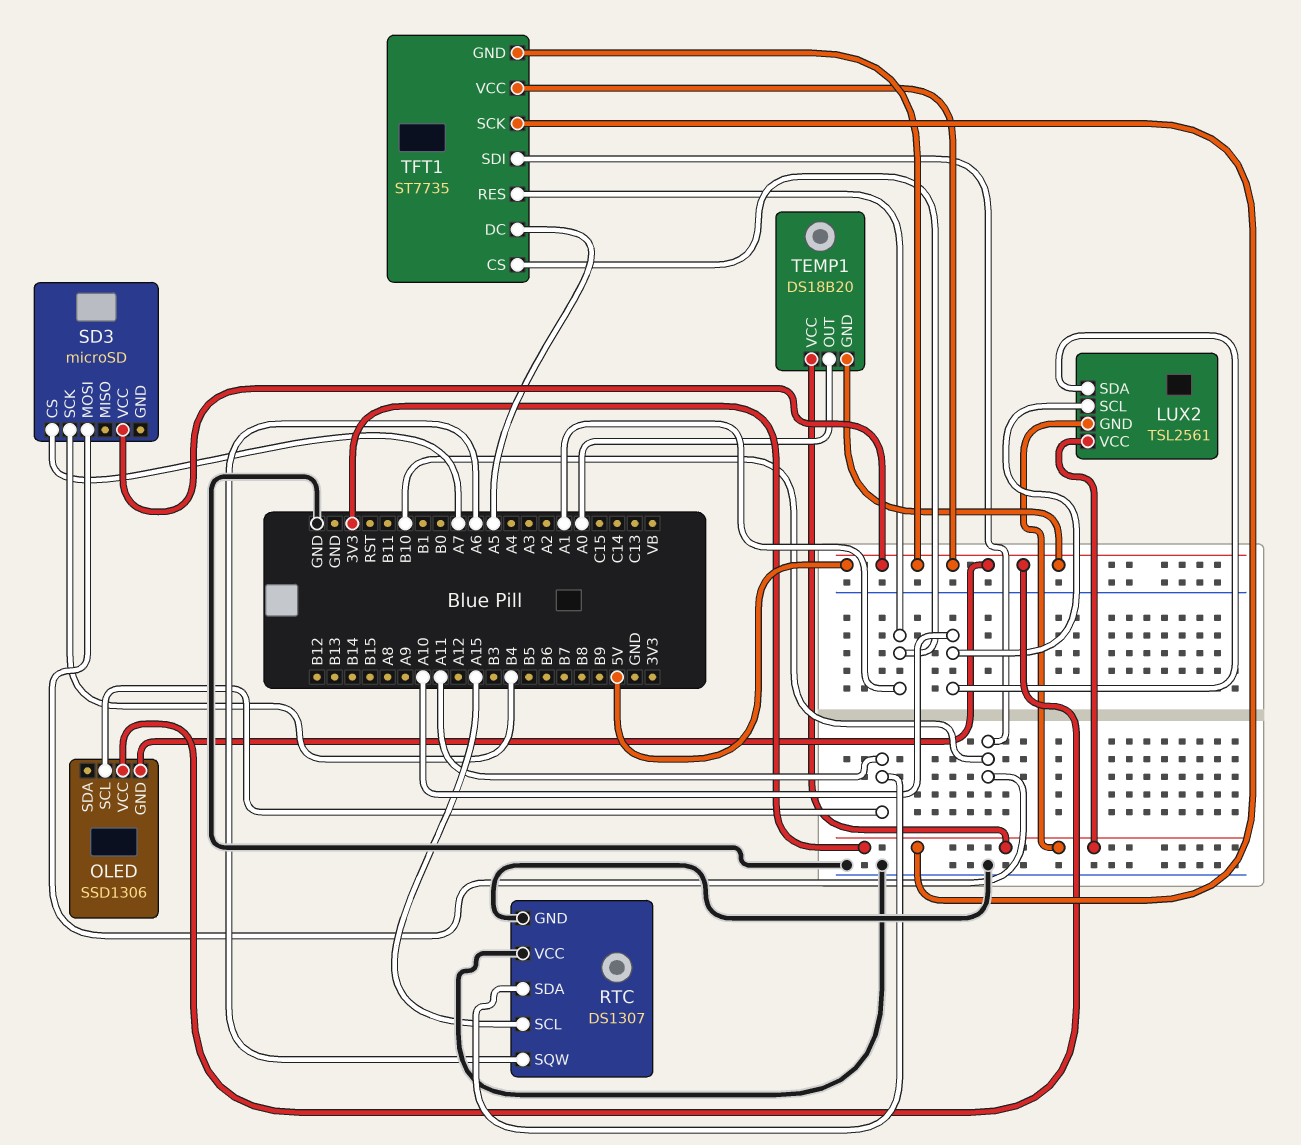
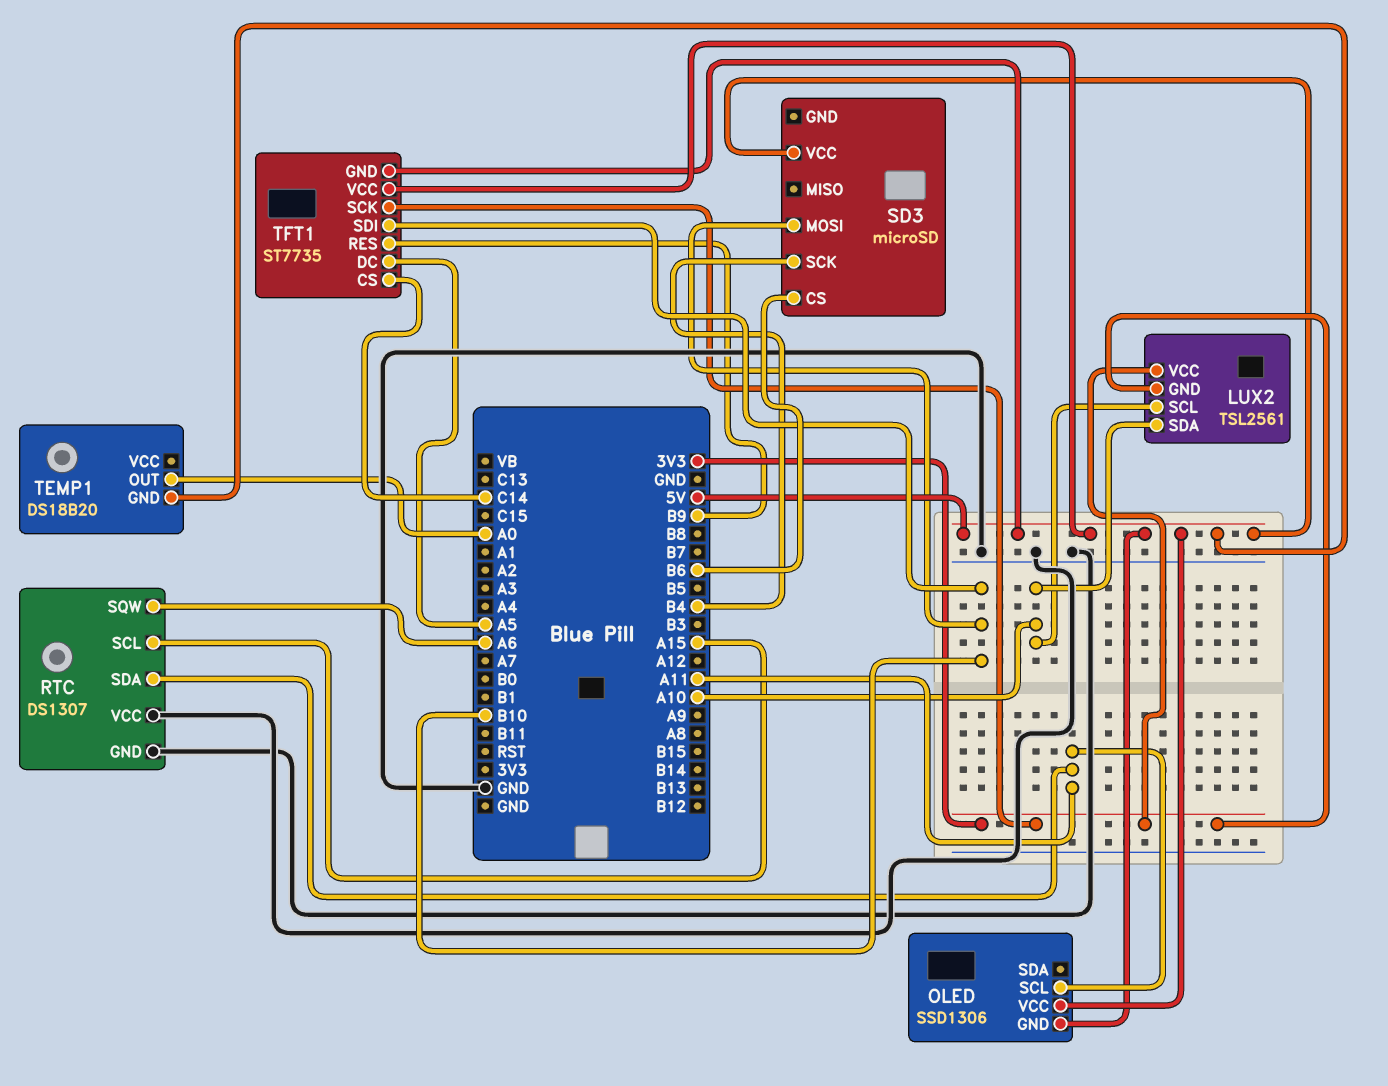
SD3 pin CS: A7 -> B6
TEMP1 pin VCC: 3V3 -> none
TFT1 pin CS: A1 -> C14
TFT1 pin RES: A1 -> B9

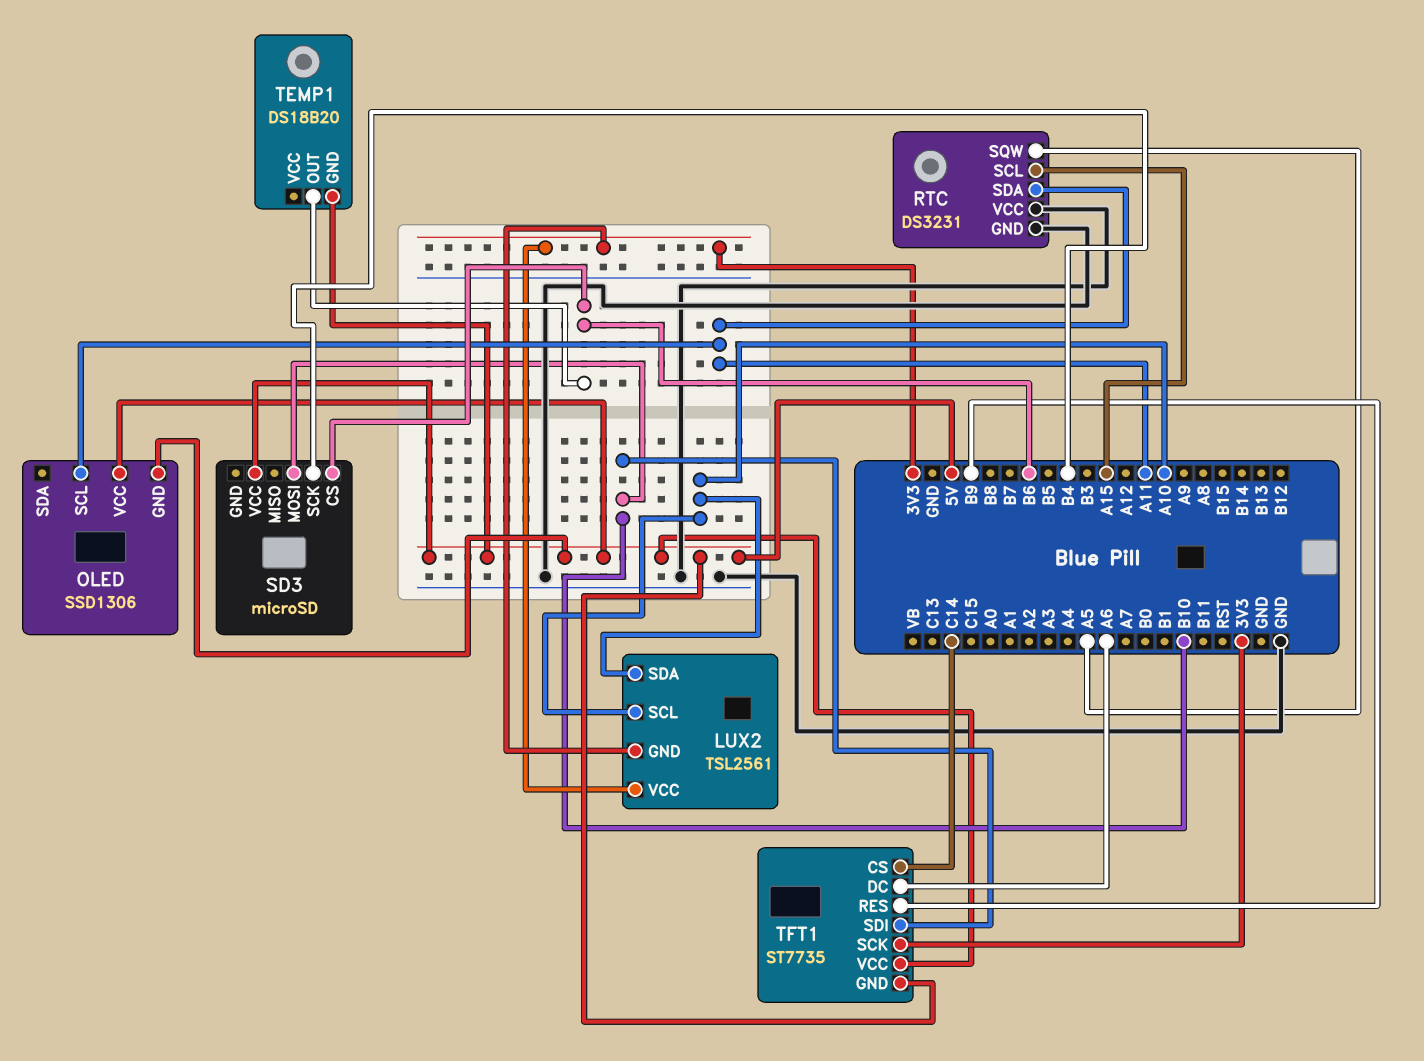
RTC: DS1307 -> DS3231
RTC pin SQW: A6 -> A5
TEMP1 pin OUT: A0 -> B6
TFT1 pin DC: A5 -> A6

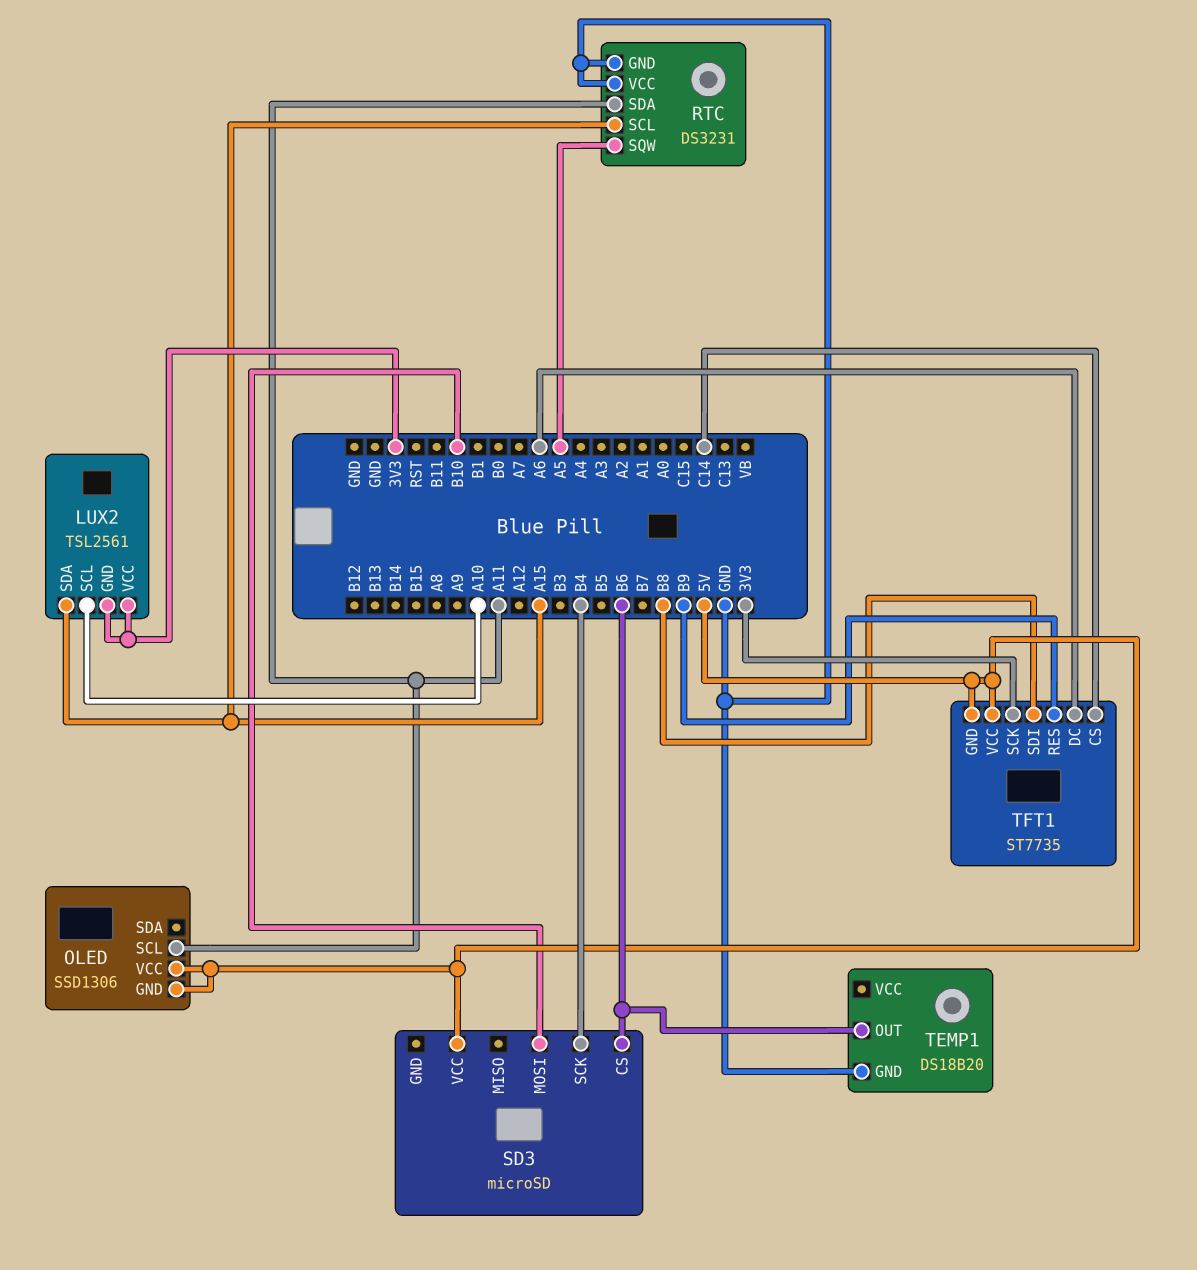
LUX2 pin SDA: A10 -> A15
TEMP1 pin GND: 5V -> GND
TFT1 pin SDI: B10 -> B8

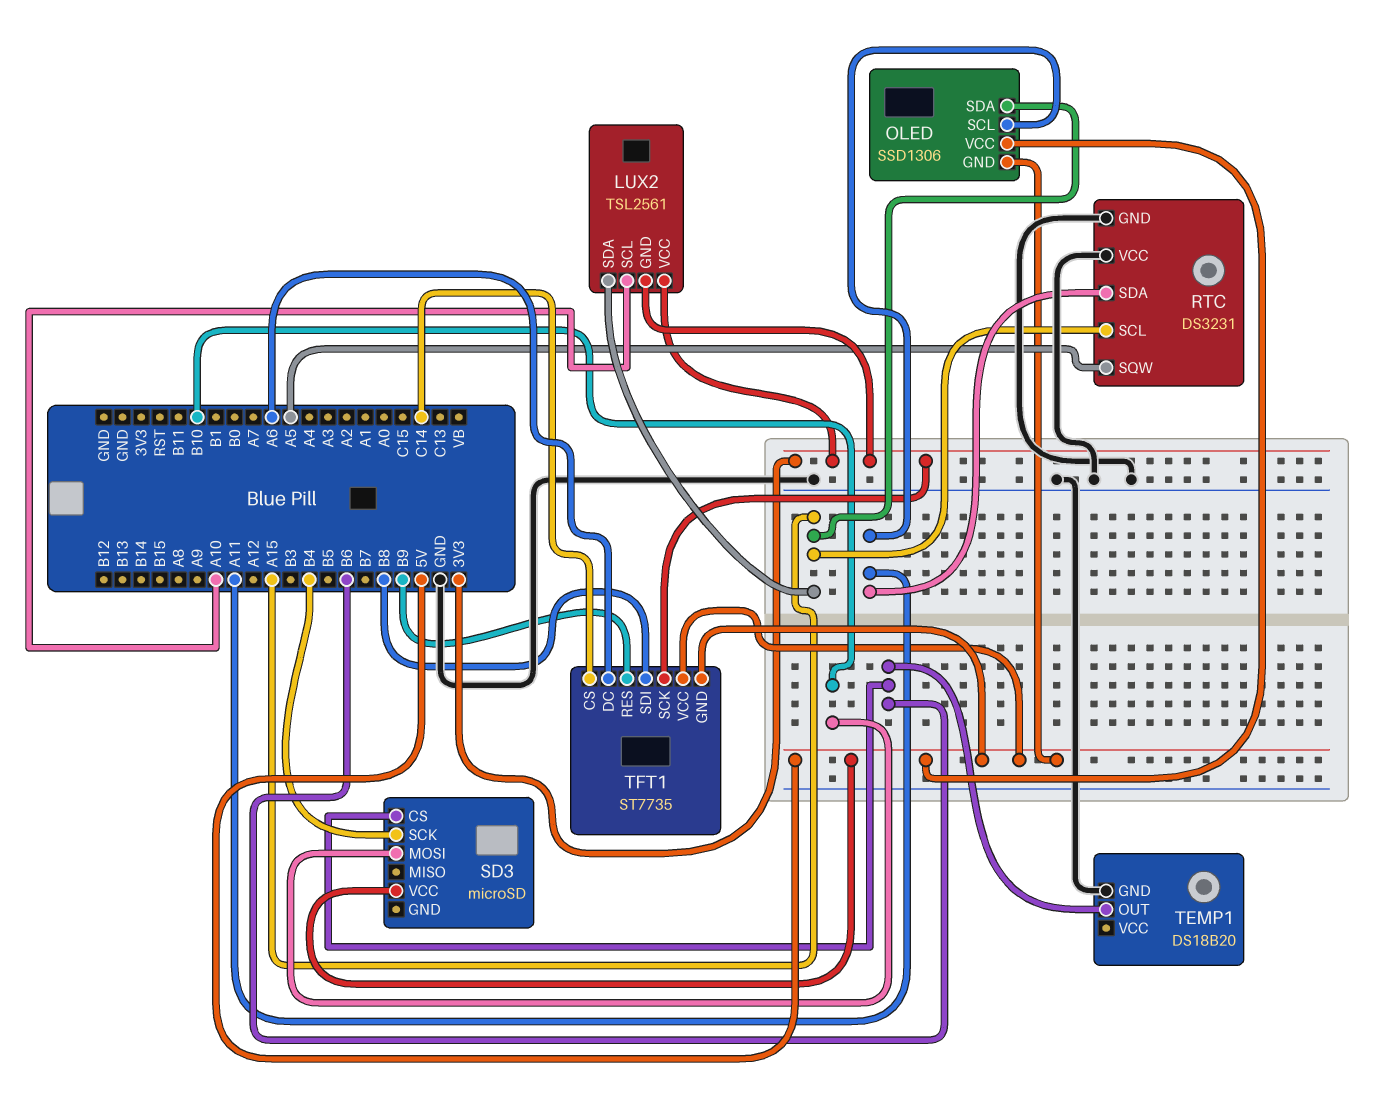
OLED pin SDA: none -> A15

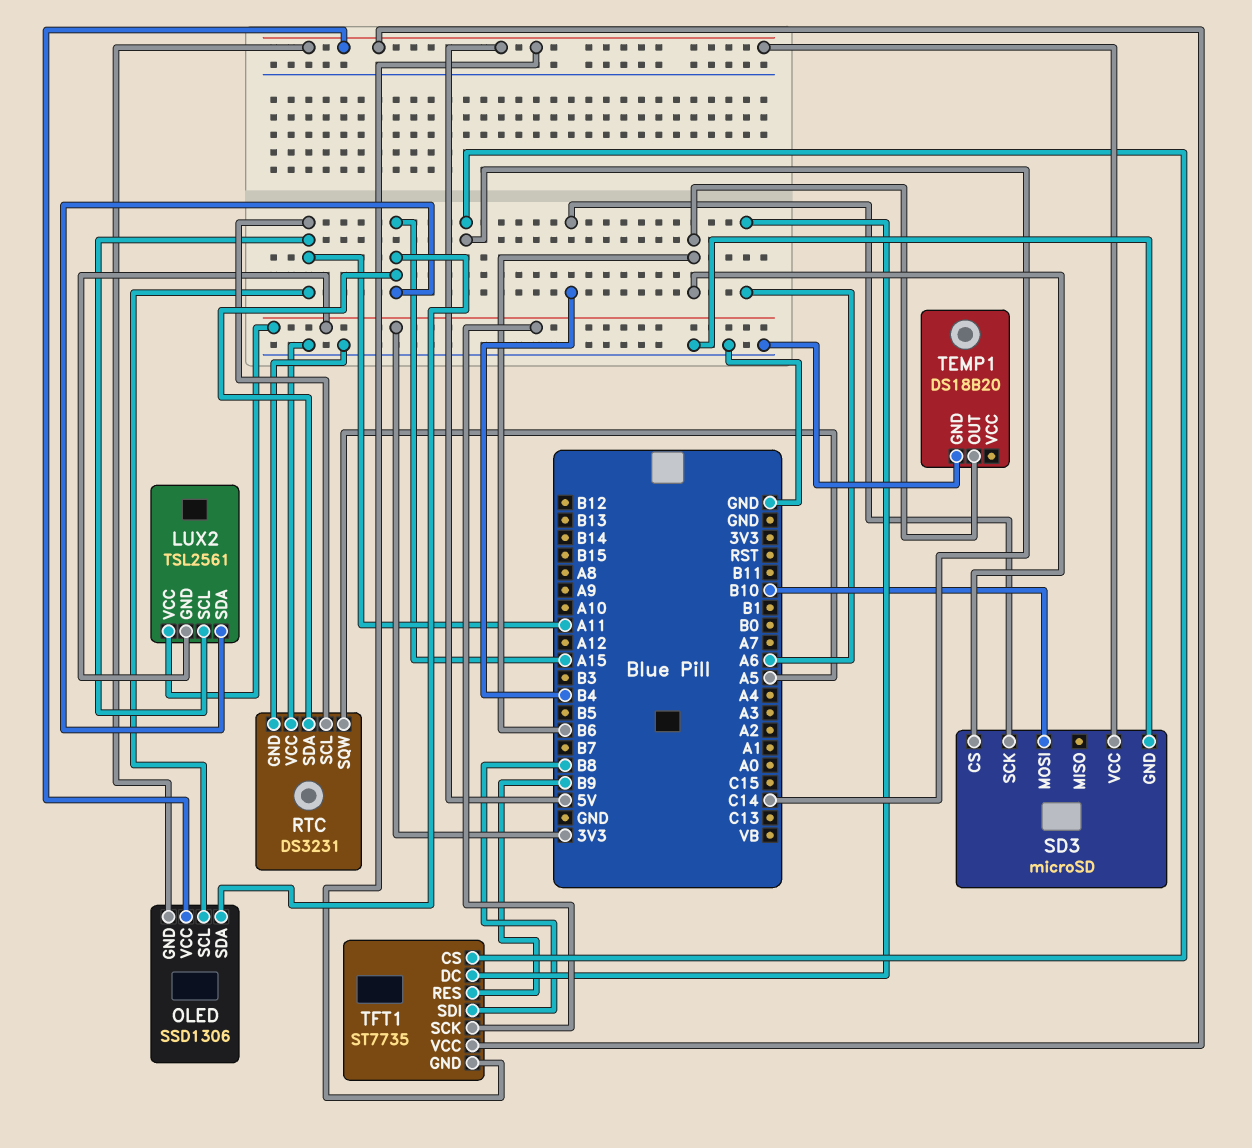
LUX2 pin SCL: A10 -> A11
RTC pin SCL: A15 -> A11
RTC pin SDA: A11 -> A15
SD3 pin GND: none -> GND

